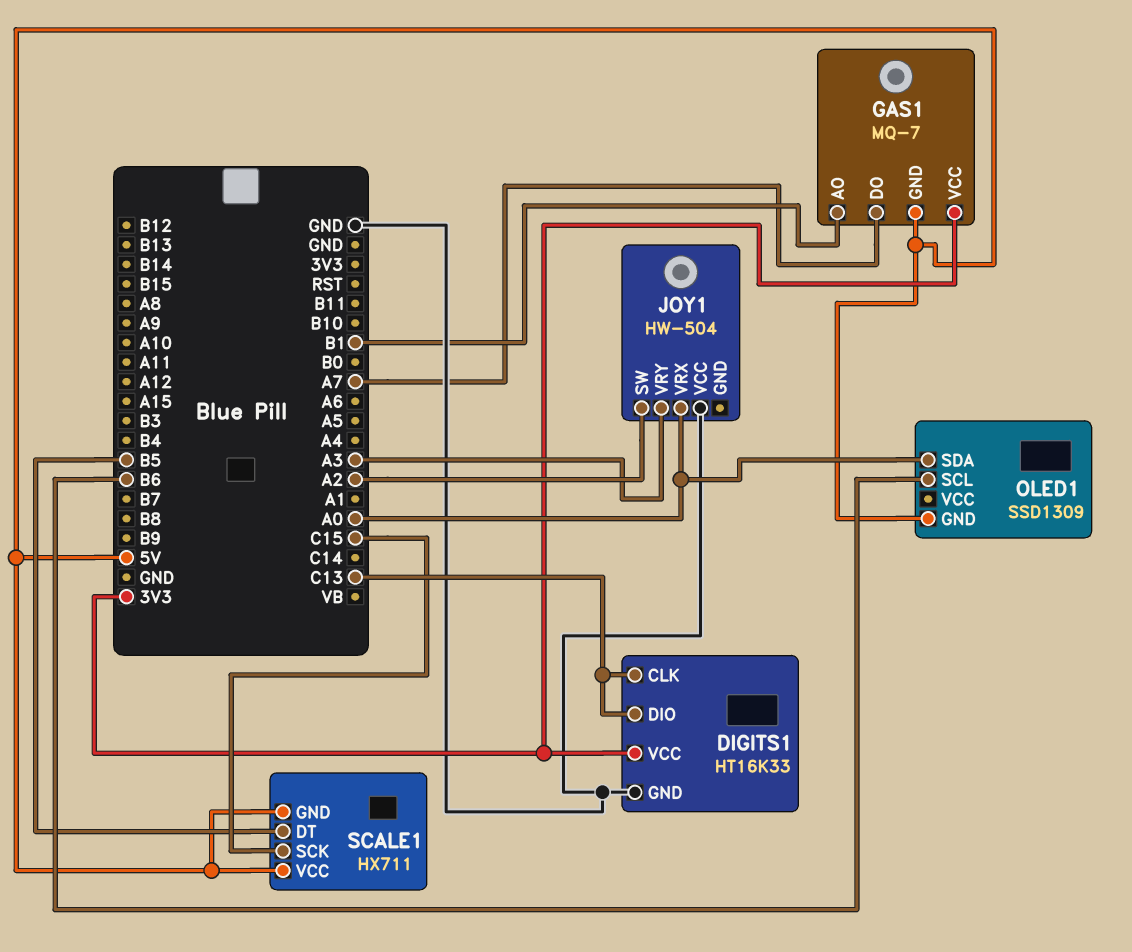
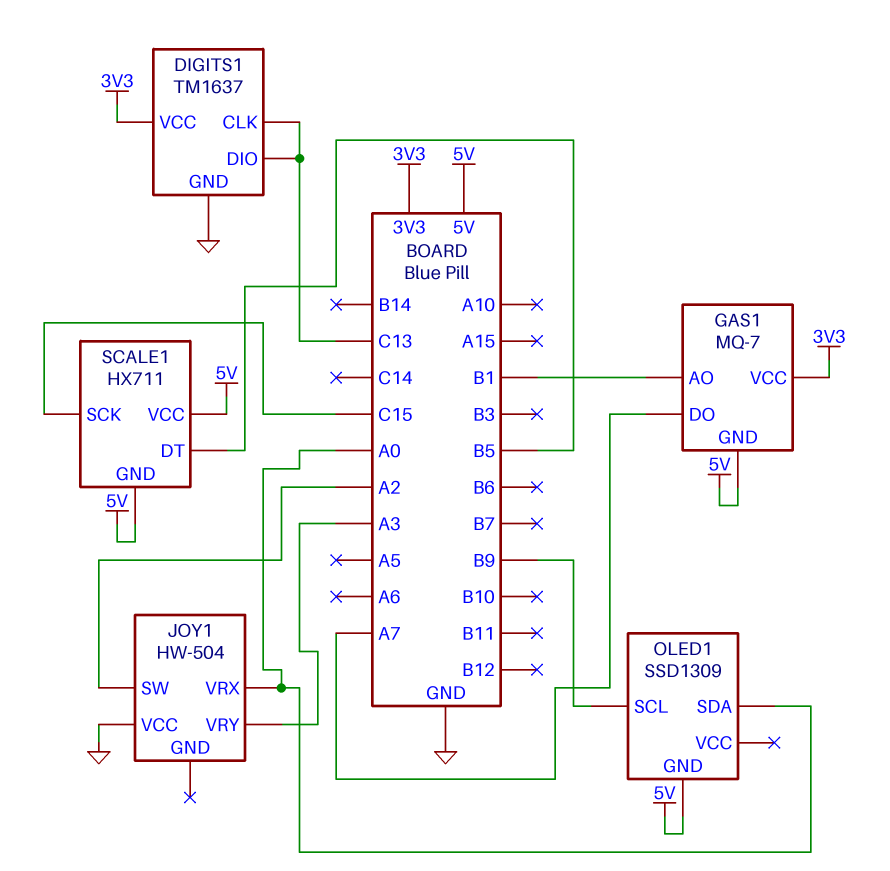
DIGITS1: HT16K33 -> TM1637
OLED1 pin SCL: B6 -> B9

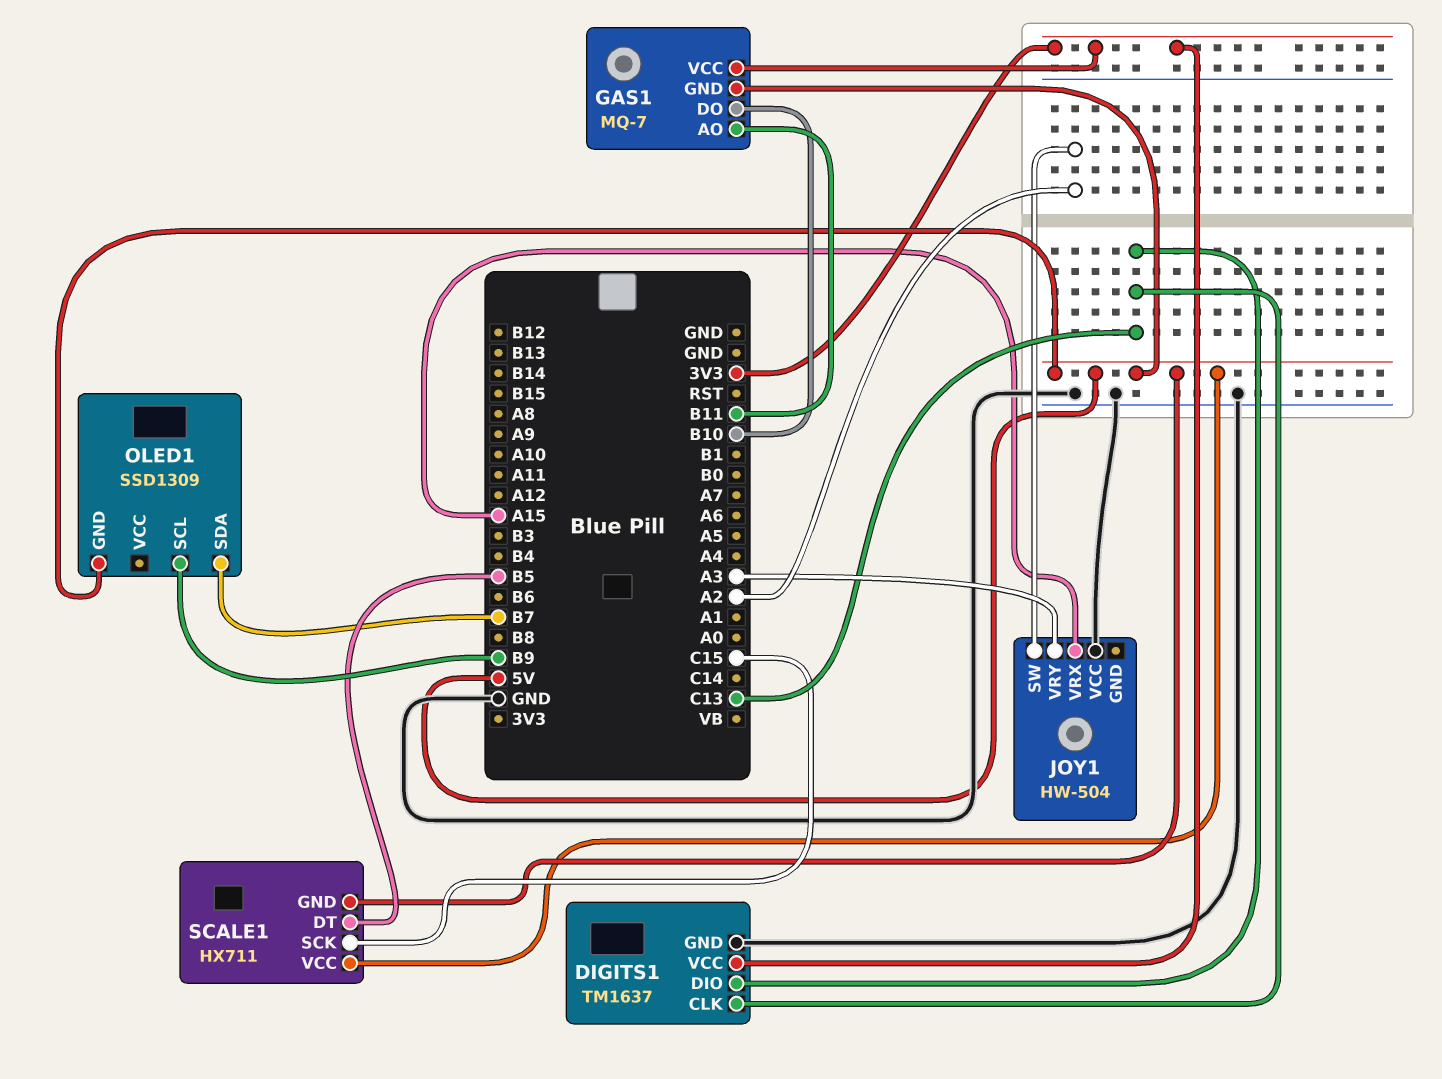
GAS1 pin AO: B1 -> B11
GAS1 pin DO: A7 -> B10
JOY1 pin VRX: A0 -> A15
OLED1 pin SDA: A0 -> B7

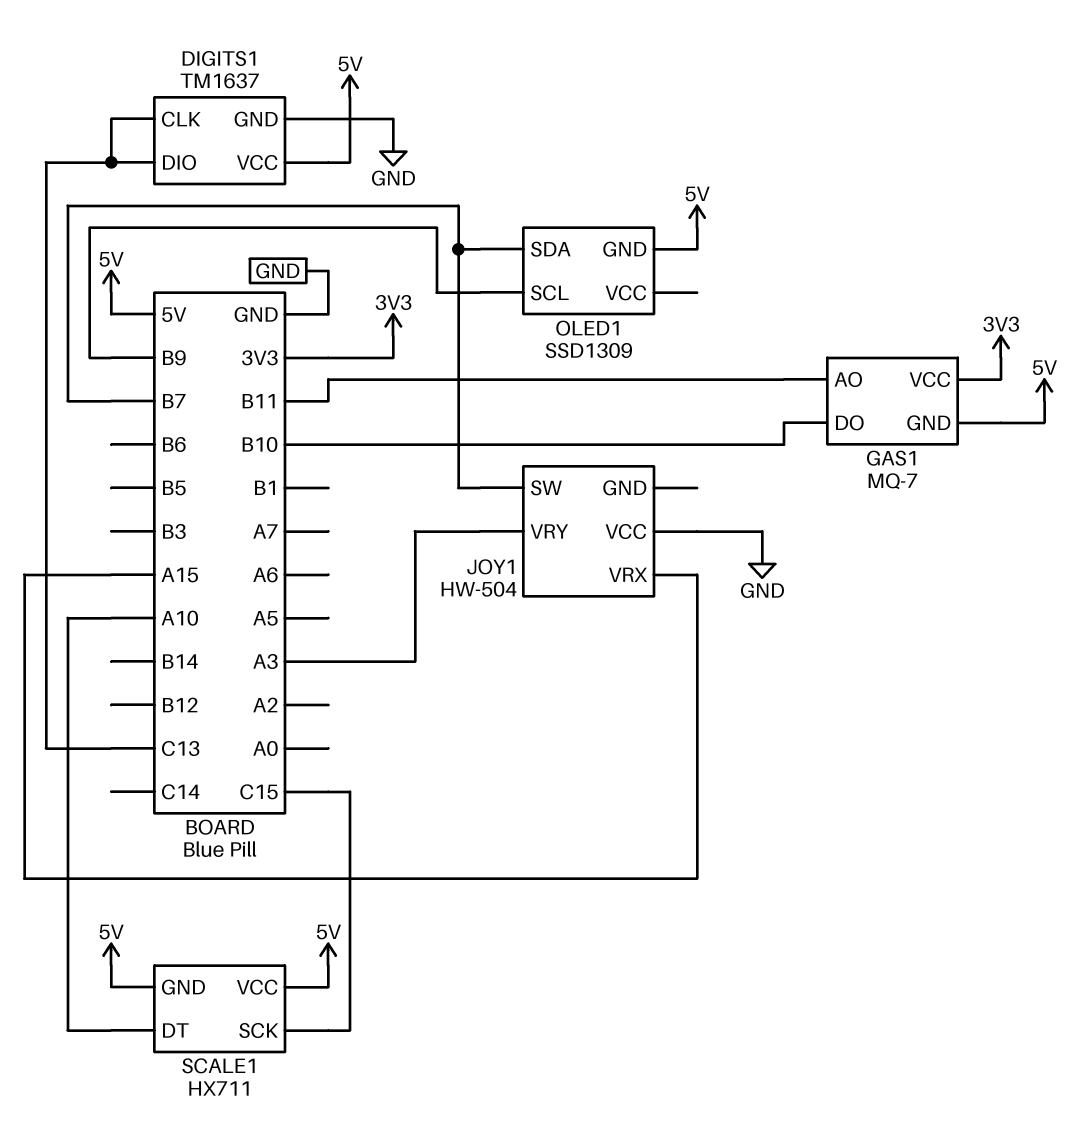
DIGITS1 pin VCC: 3V3 -> 5V
JOY1 pin SW: A2 -> B7
SCALE1 pin DT: B5 -> A10

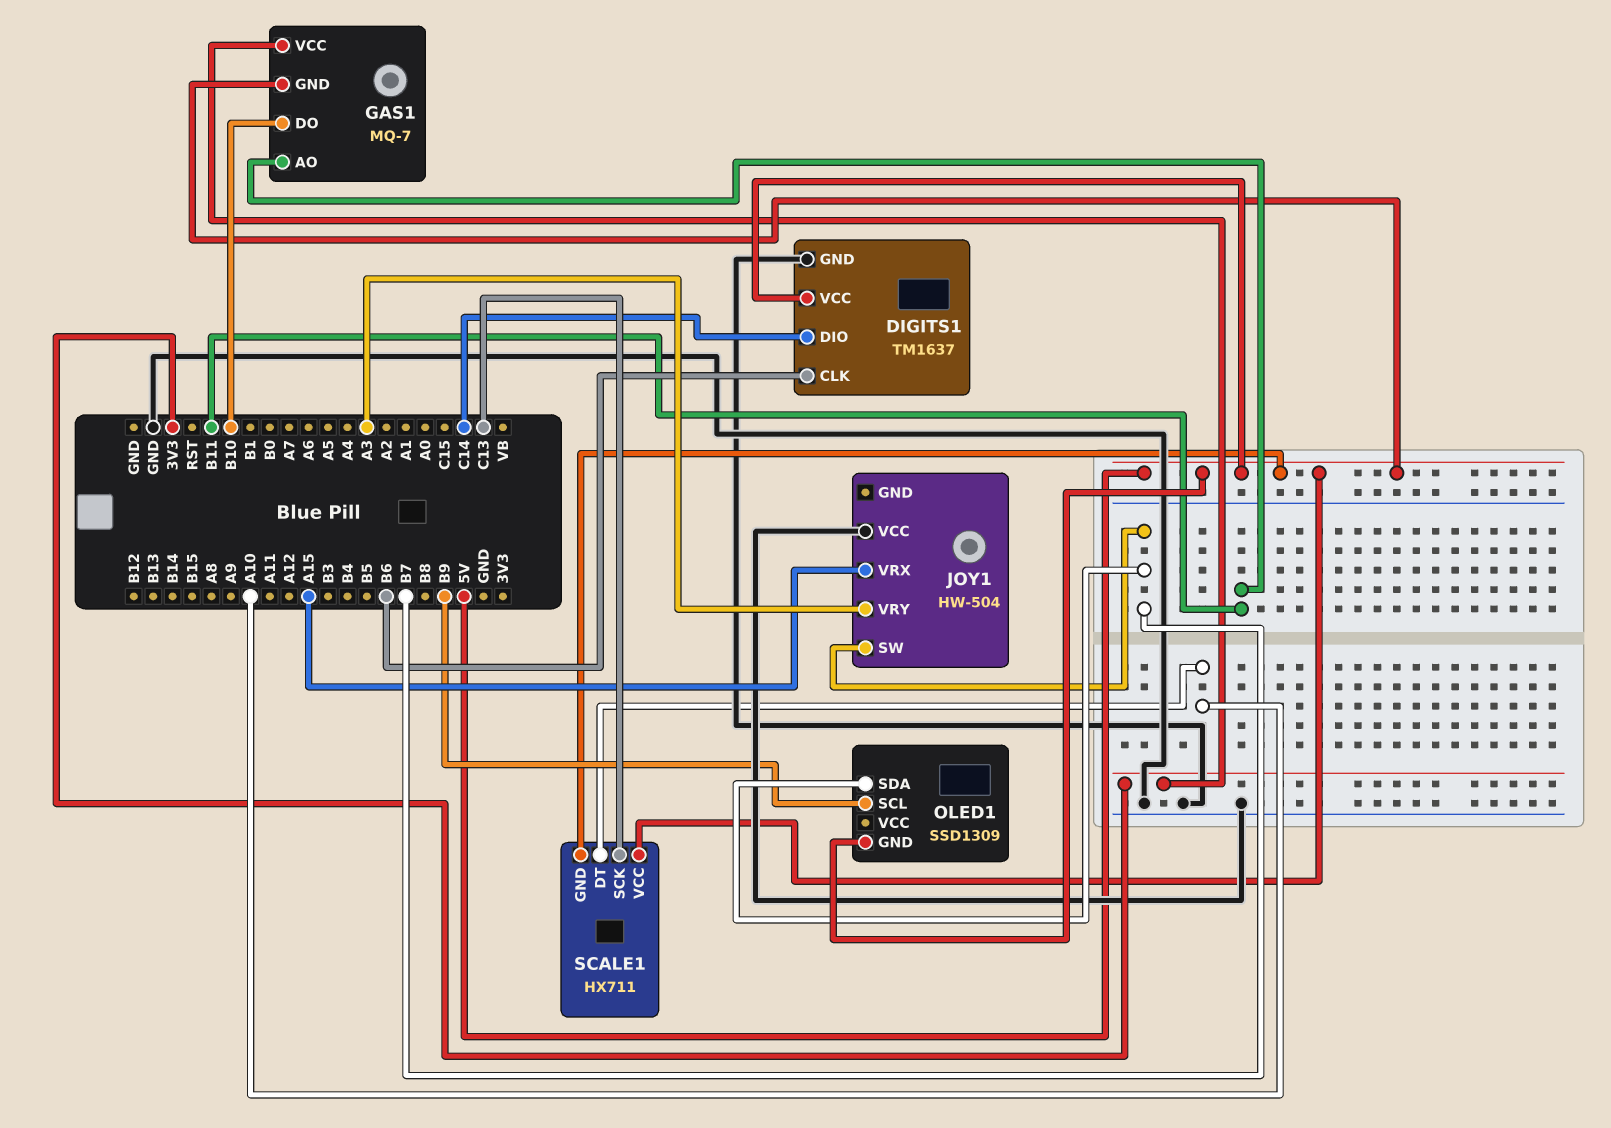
DIGITS1 pin CLK: C13 -> B6
DIGITS1 pin DIO: C13 -> C14
SCALE1 pin SCK: C15 -> C13

